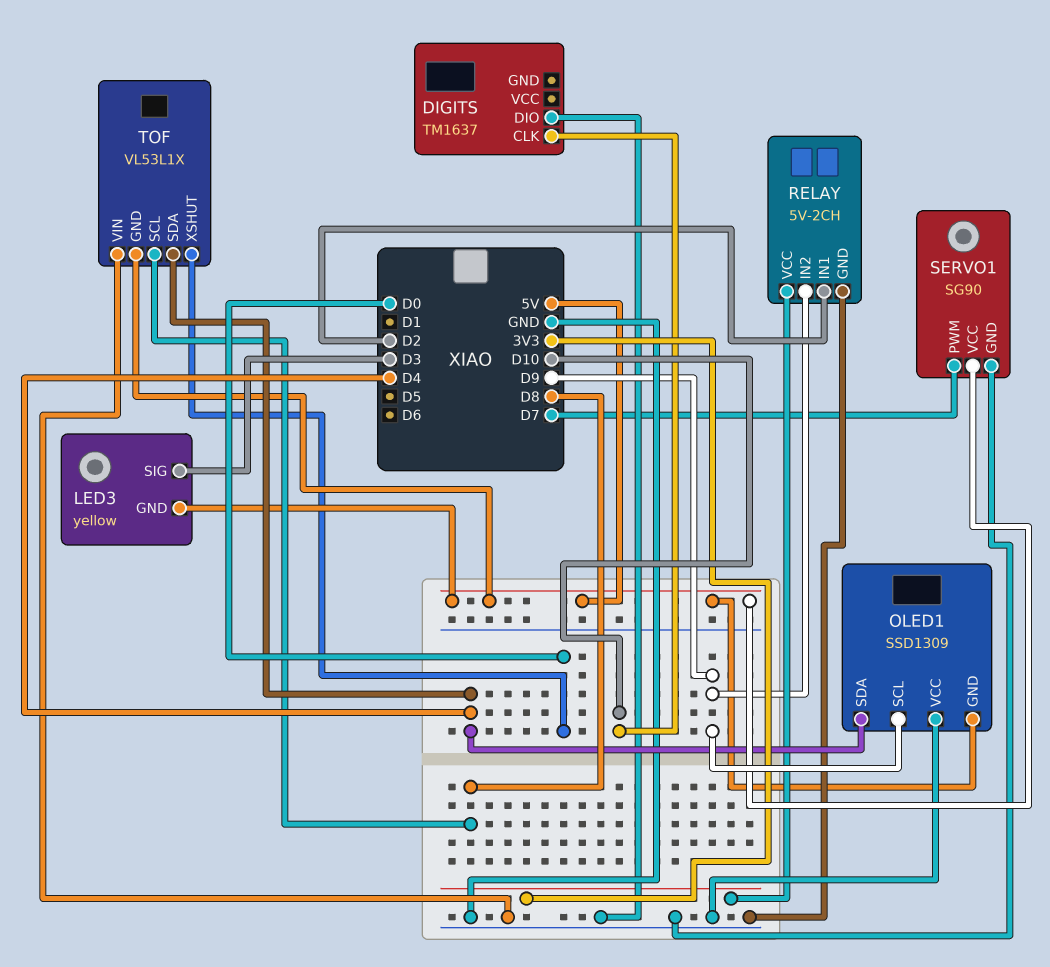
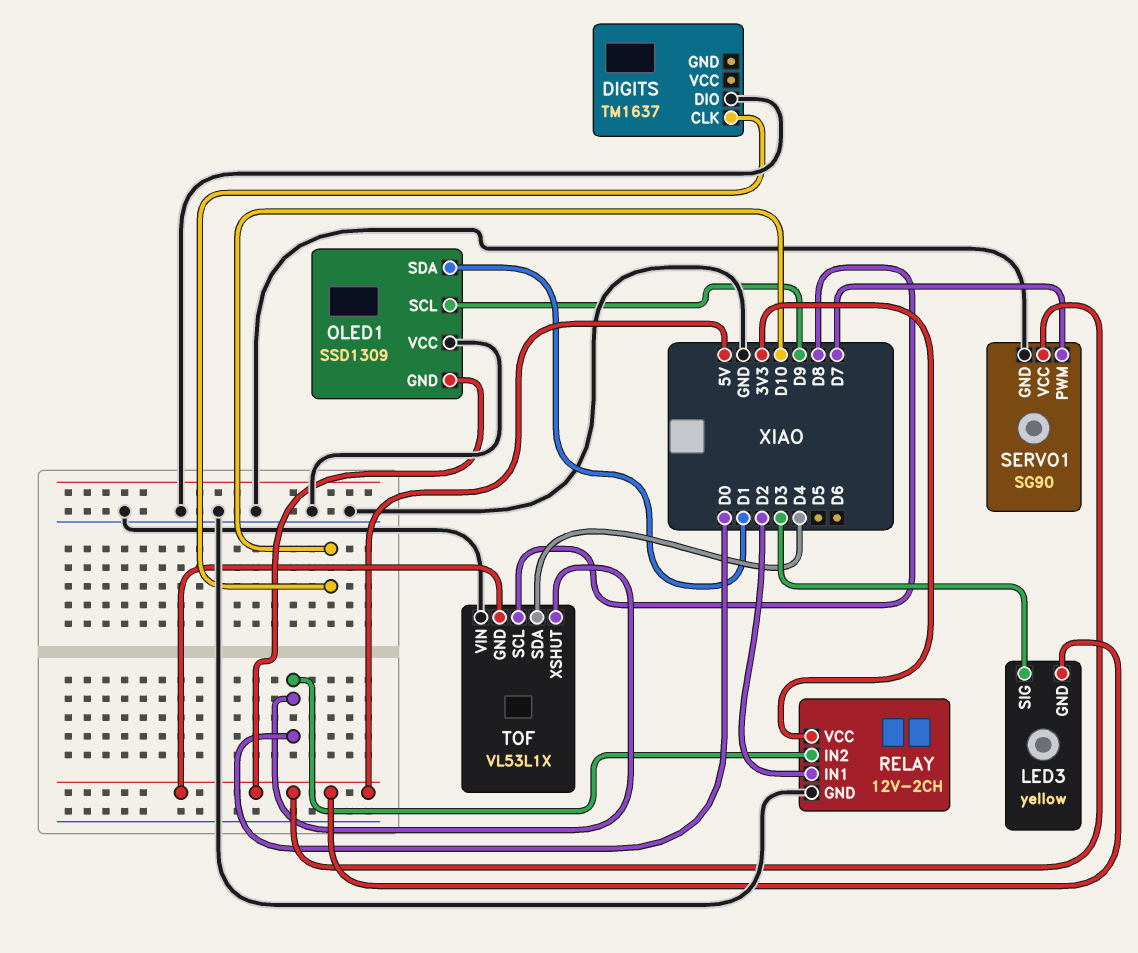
OLED1 pin SDA: D4 -> D1
RELAY: 5V-2CH -> 12V-2CH
RELAY pin IN2: D9 -> D0

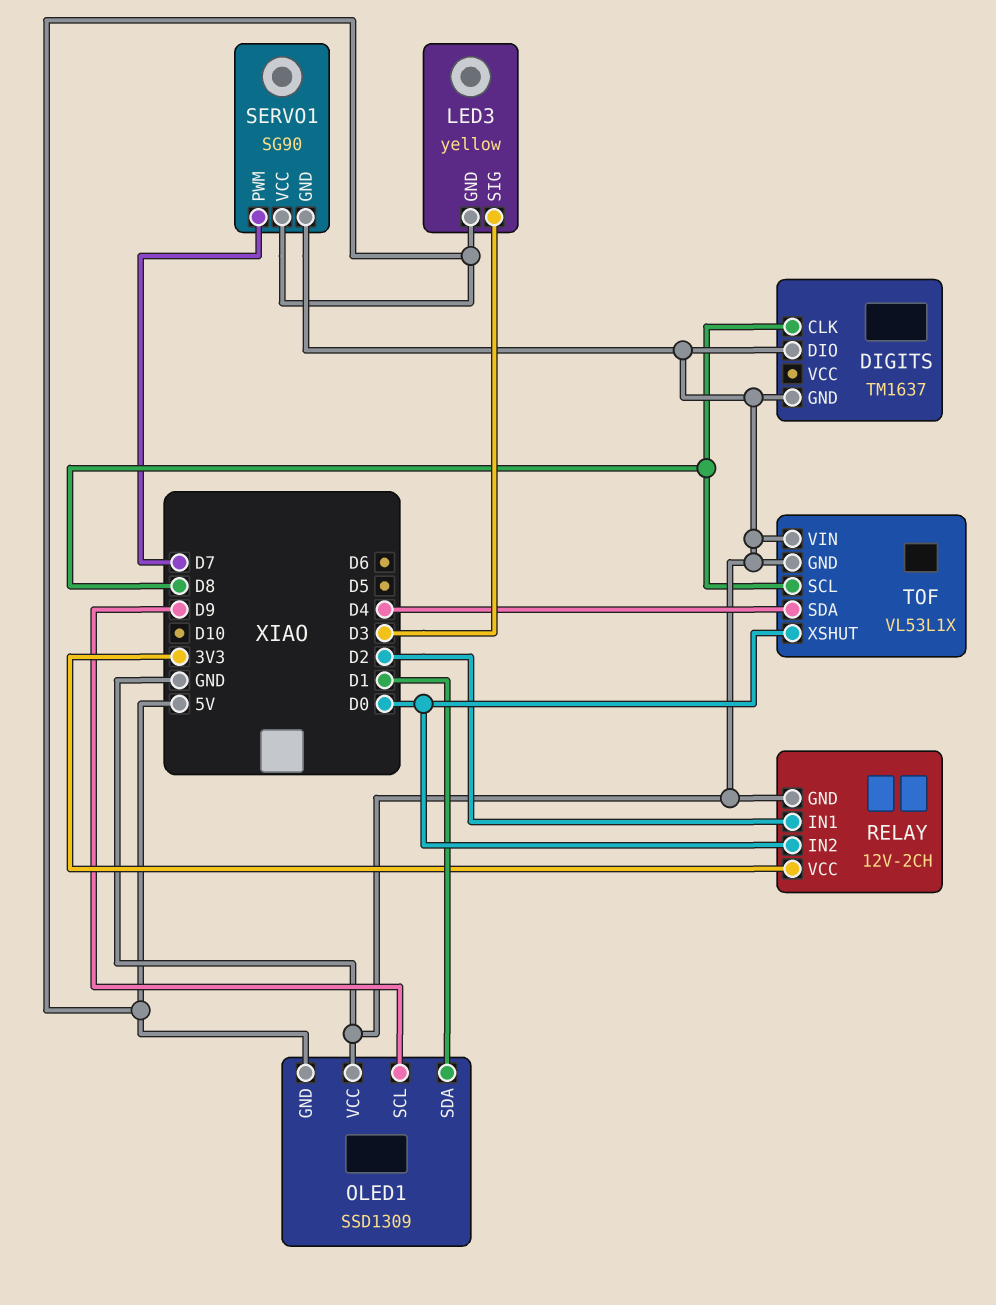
DIGITS pin CLK: D10 -> D8
DIGITS pin GND: none -> GND
TOF pin GND: 5V -> GND

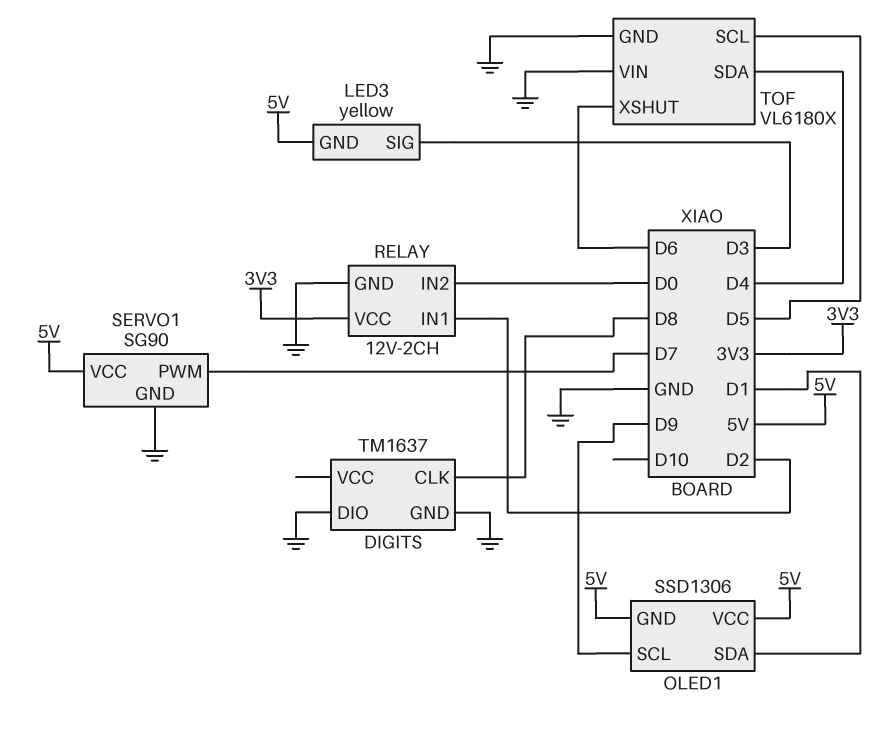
OLED1: SSD1309 -> SSD1306
OLED1 pin VCC: GND -> 5V
TOF: VL53L1X -> VL6180X
TOF pin SCL: D8 -> D5
TOF pin XSHUT: D0 -> D6

